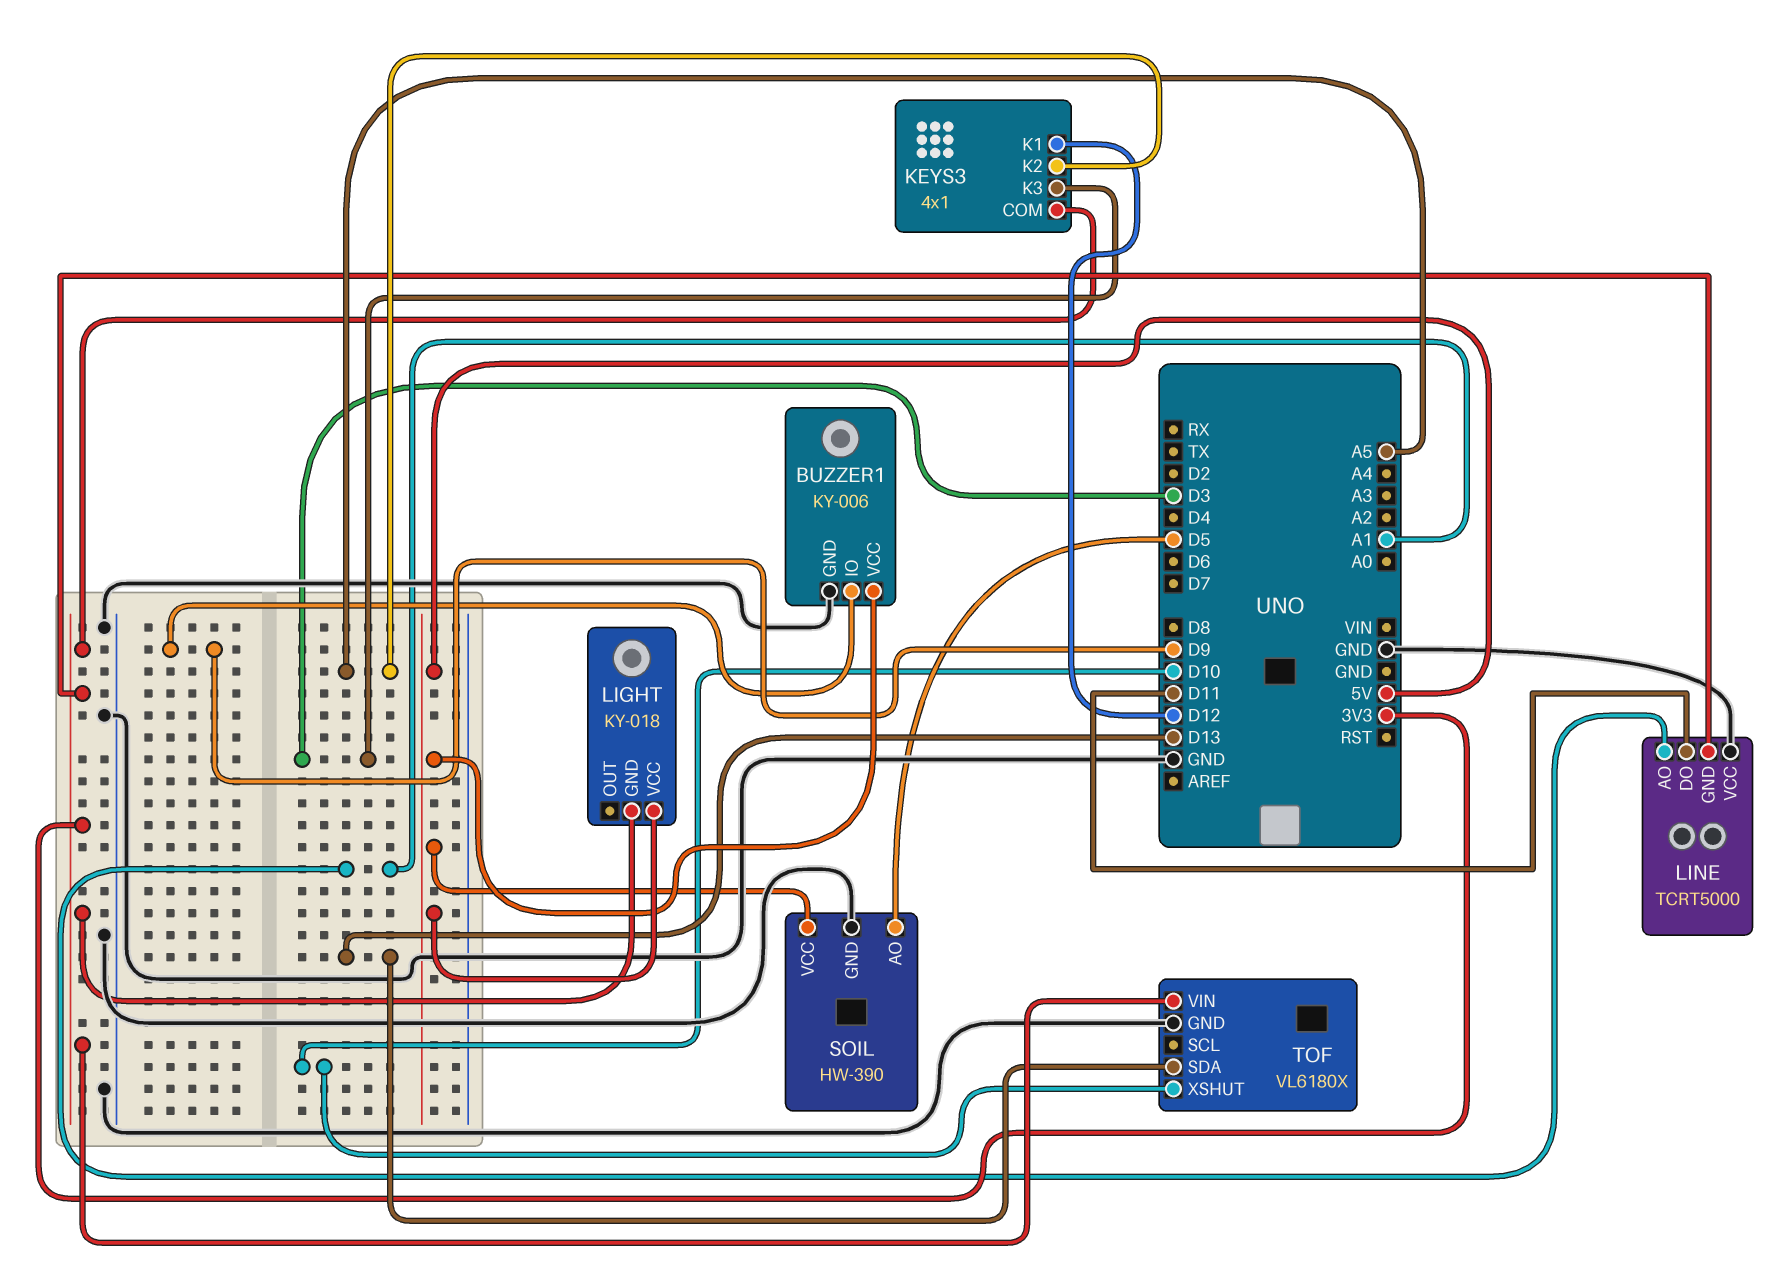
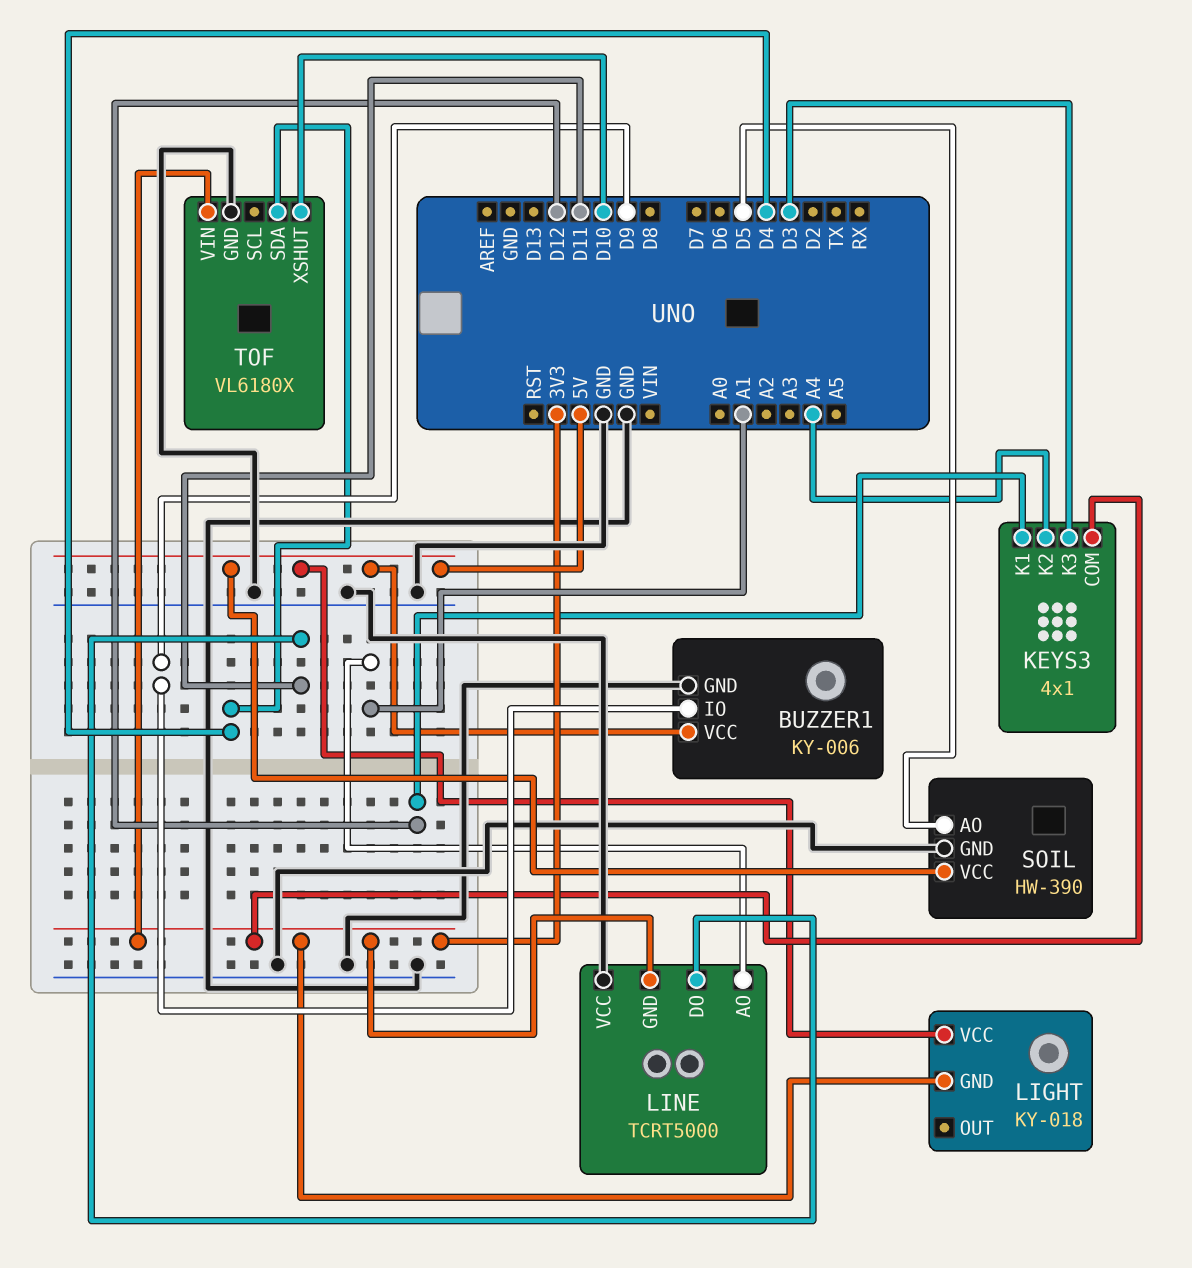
KEYS3 pin K2: A5 -> A4
TOF pin SDA: D13 -> D4

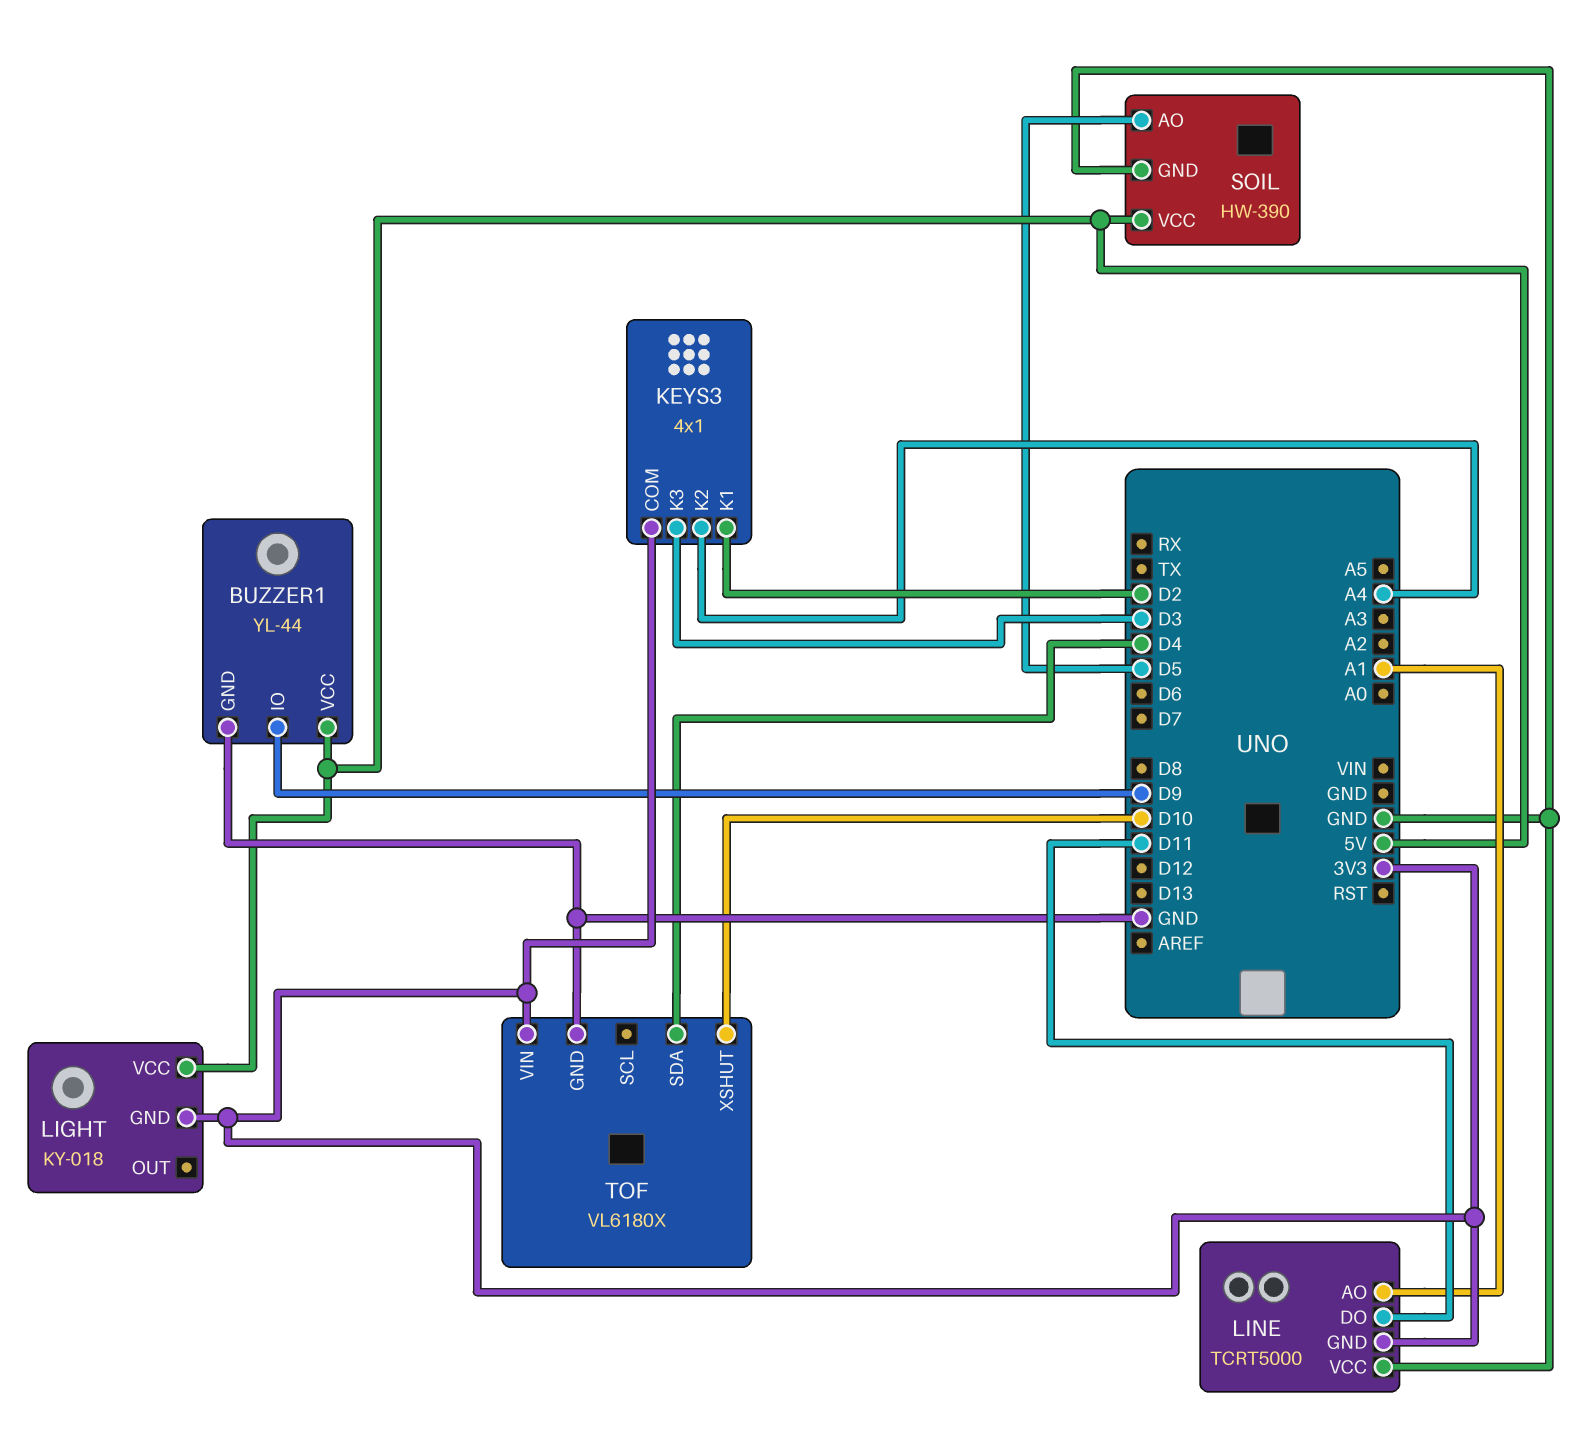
BUZZER1: KY-006 -> YL-44
KEYS3 pin K1: D12 -> D2

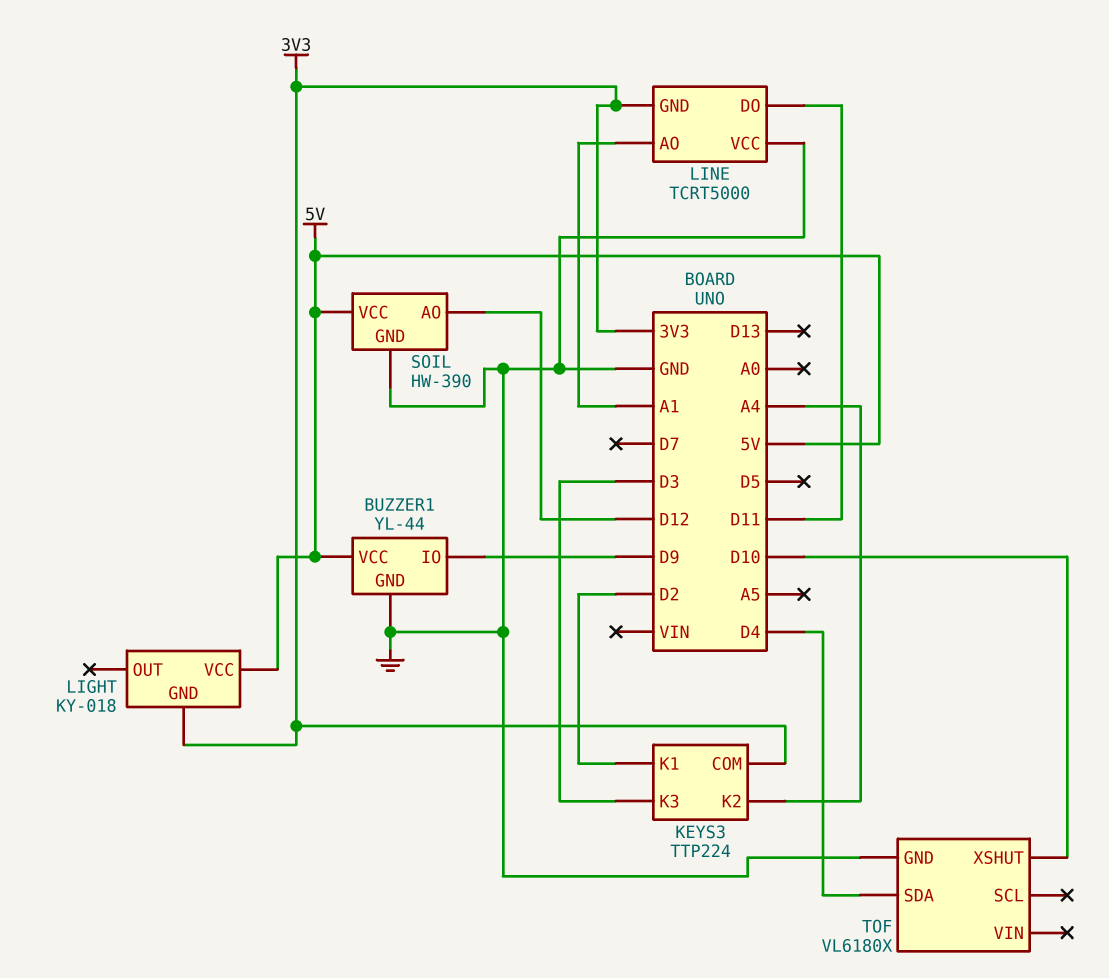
KEYS3: 4x1 -> TTP224
SOIL pin AO: D5 -> D12
TOF pin VIN: 3V3 -> none

